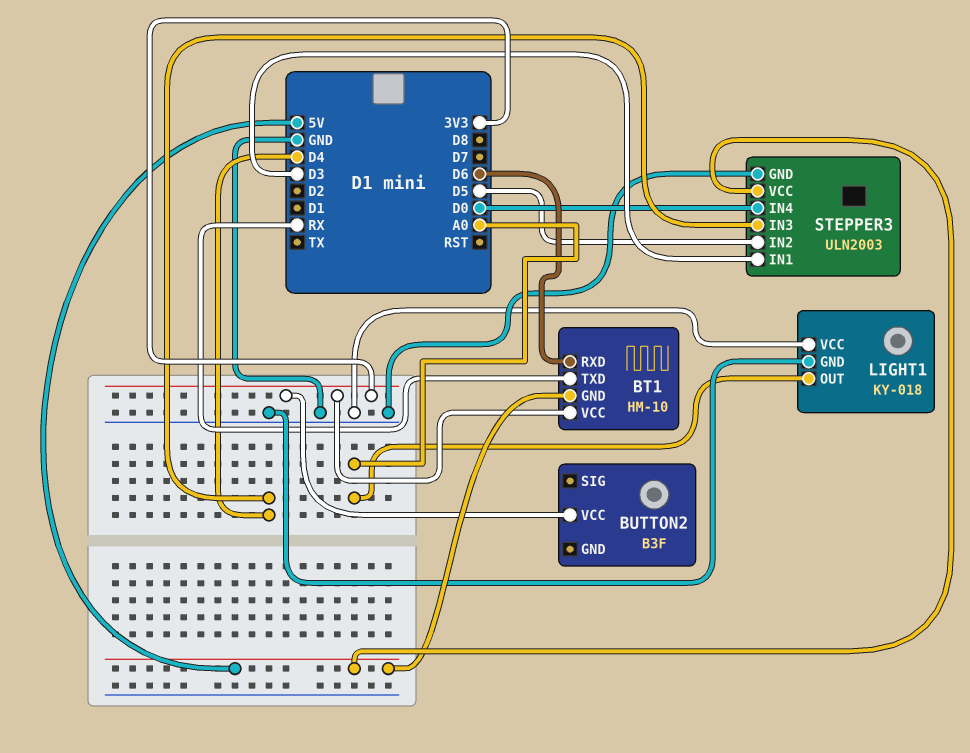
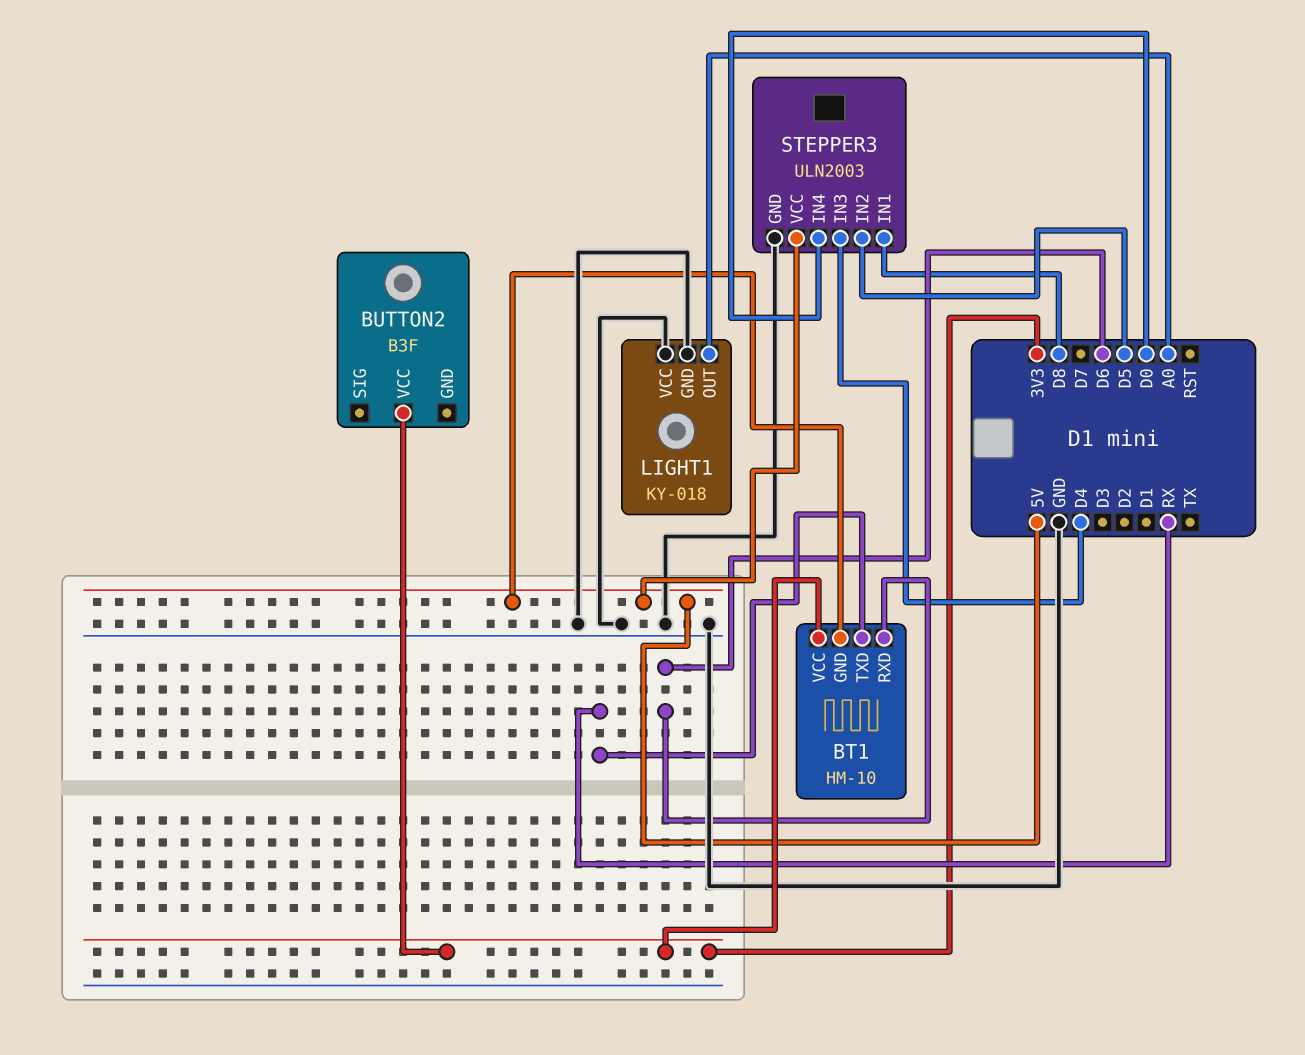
STEPPER3 pin IN1: D3 -> D8

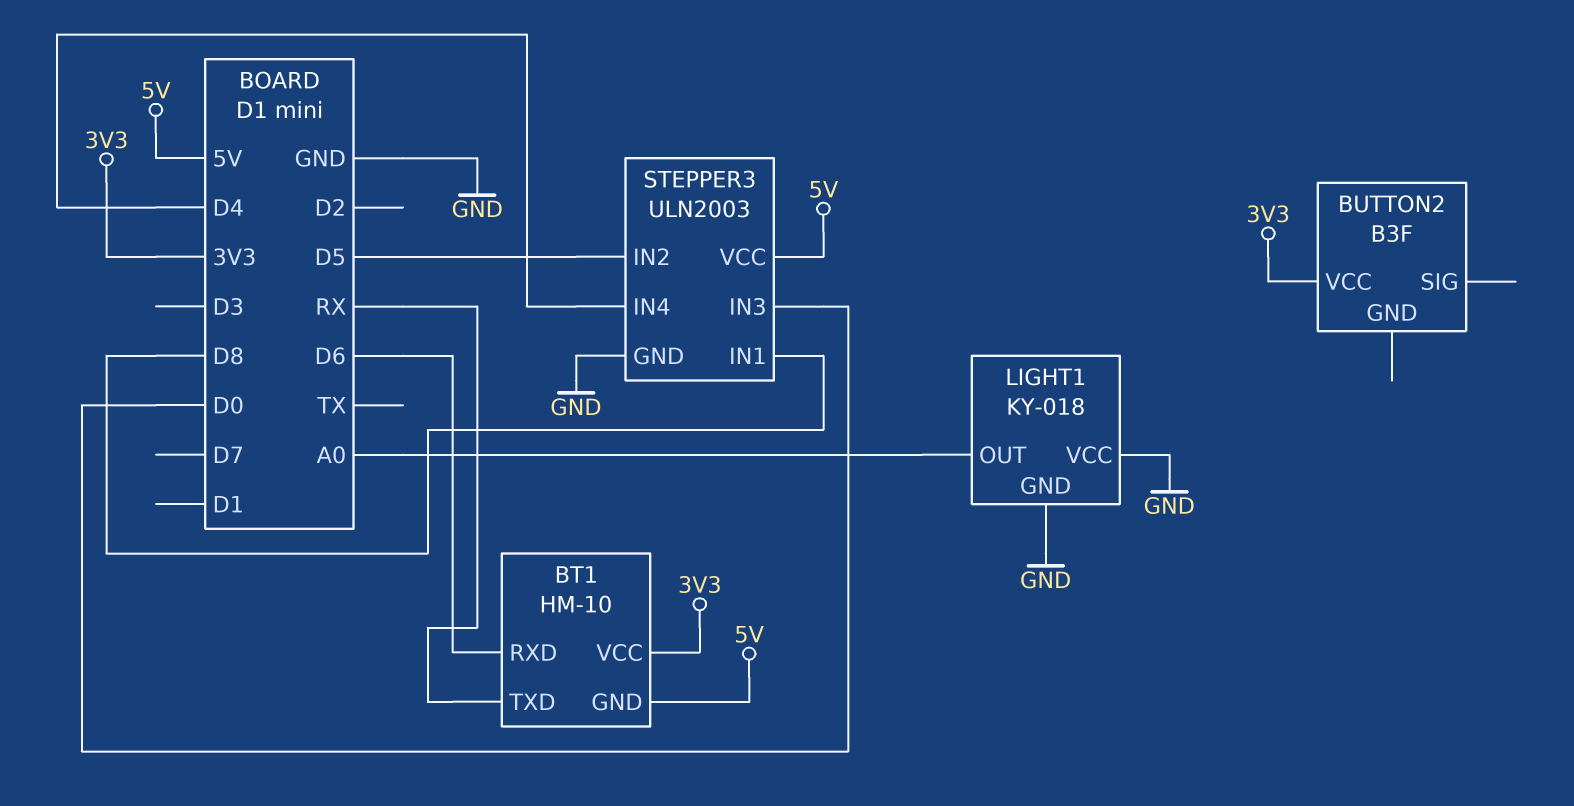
STEPPER3 pin IN3: D4 -> D0
STEPPER3 pin IN4: D0 -> D4

